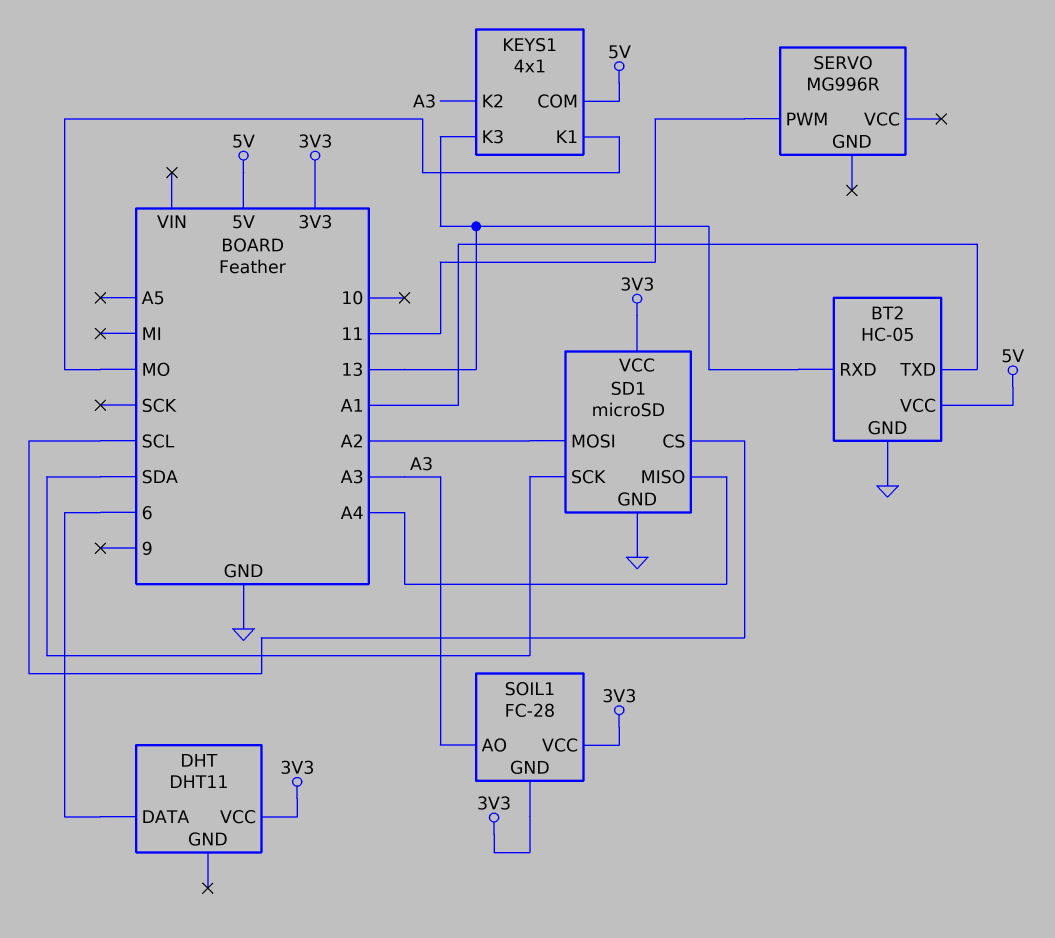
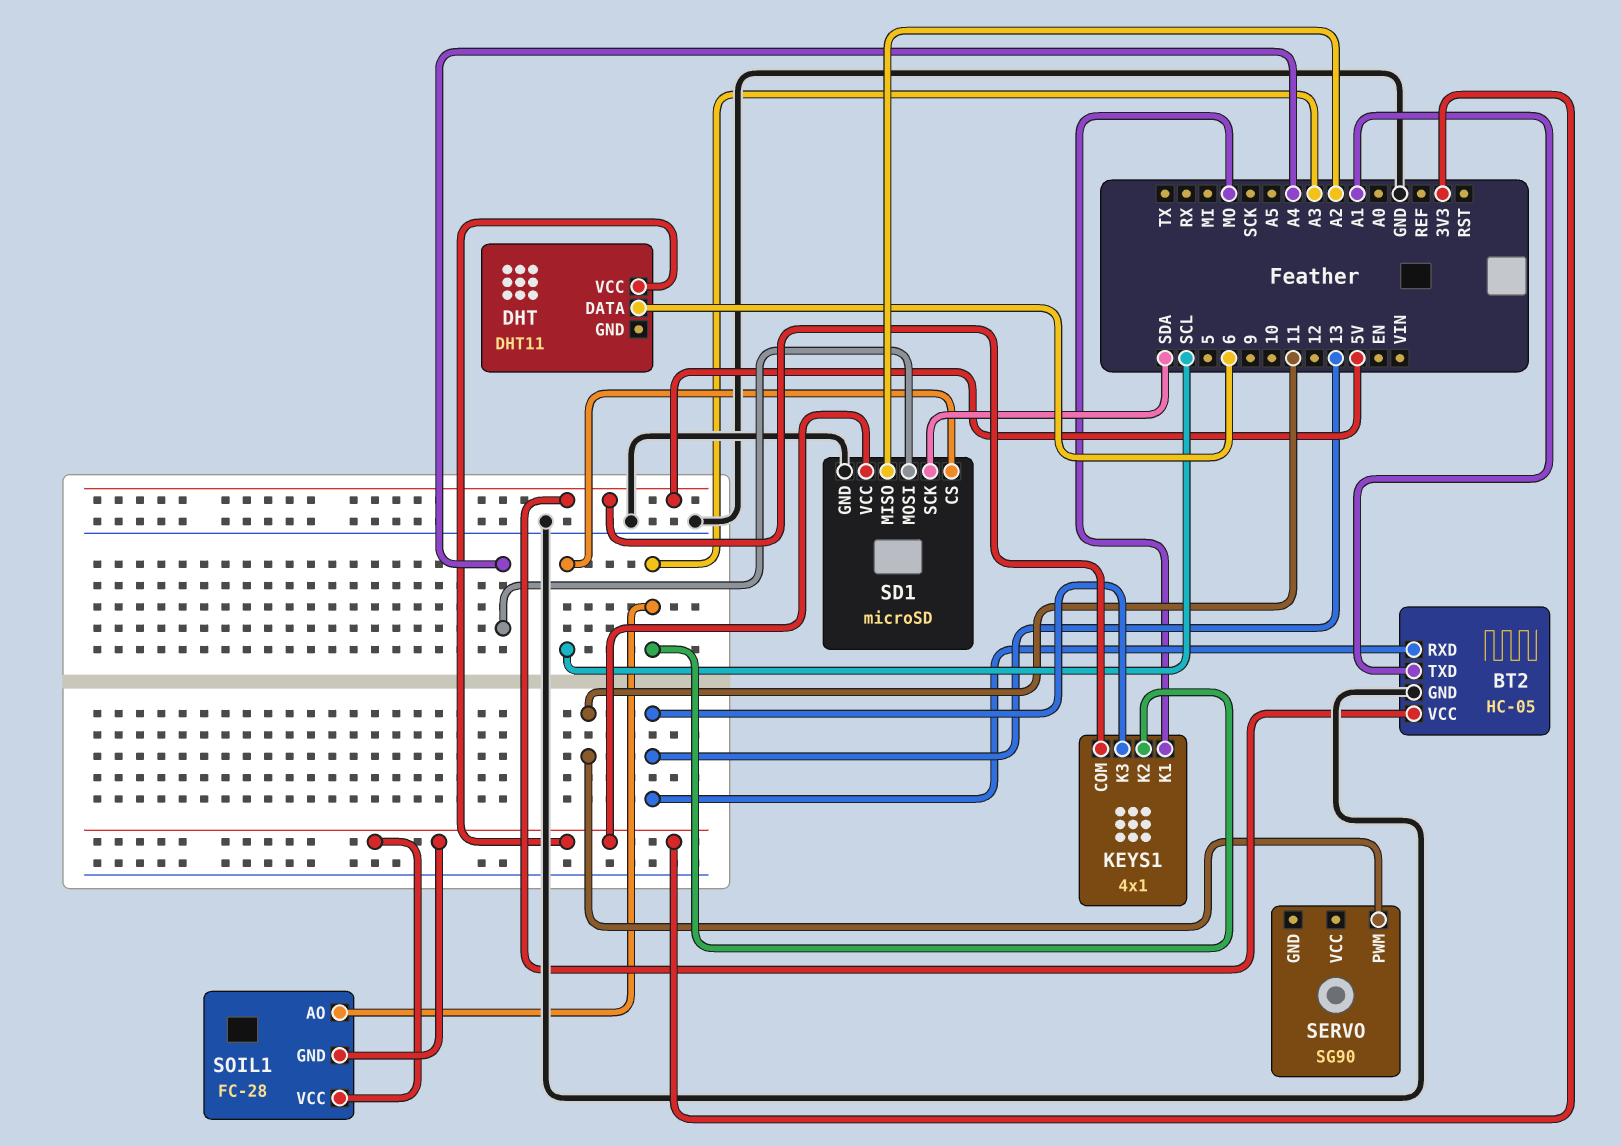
SD1 pin MISO: A4 -> A2
SD1 pin MOSI: A2 -> A4
SERVO: MG996R -> SG90

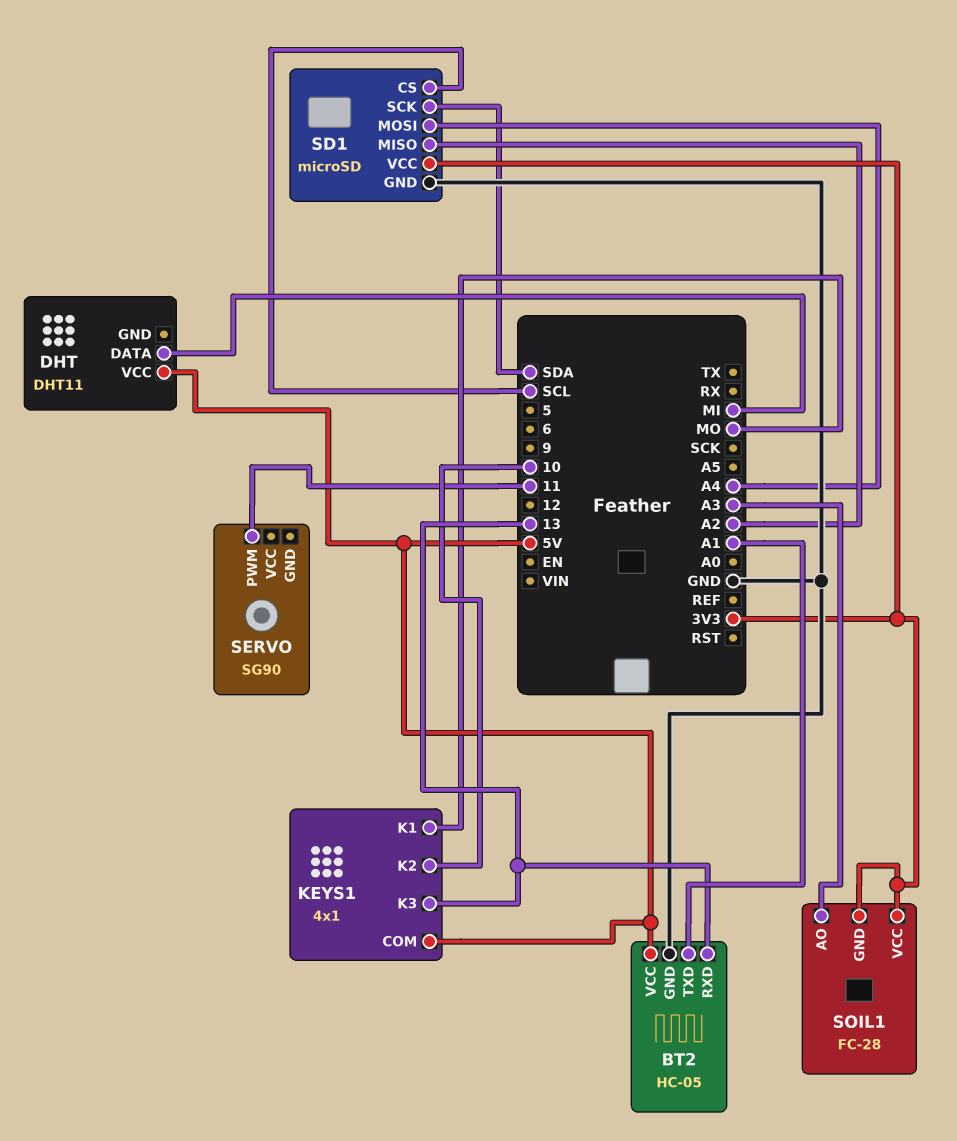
DHT pin DATA: 6 -> MI
DHT pin VCC: 3V3 -> 5V
KEYS1 pin K2: A3 -> 10

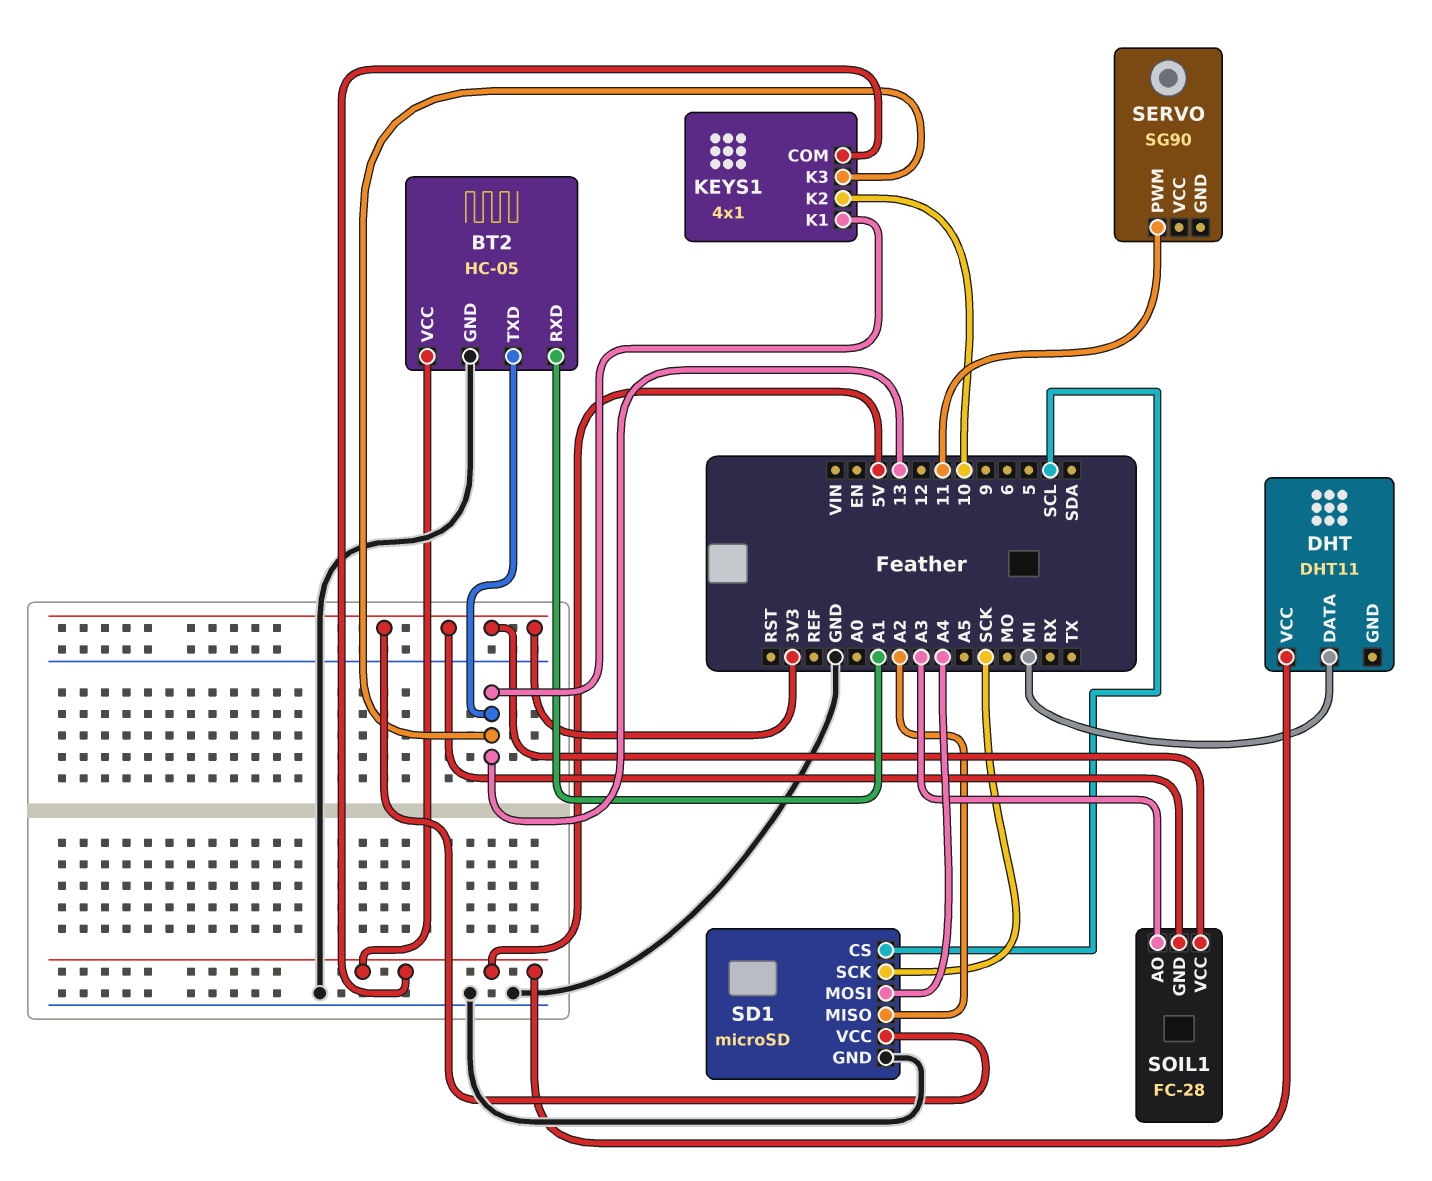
BT2 pin RXD: 13 -> A1
BT2 pin TXD: A1 -> 13
KEYS1 pin K1: MO -> 13
SD1 pin SCK: SDA -> SCK

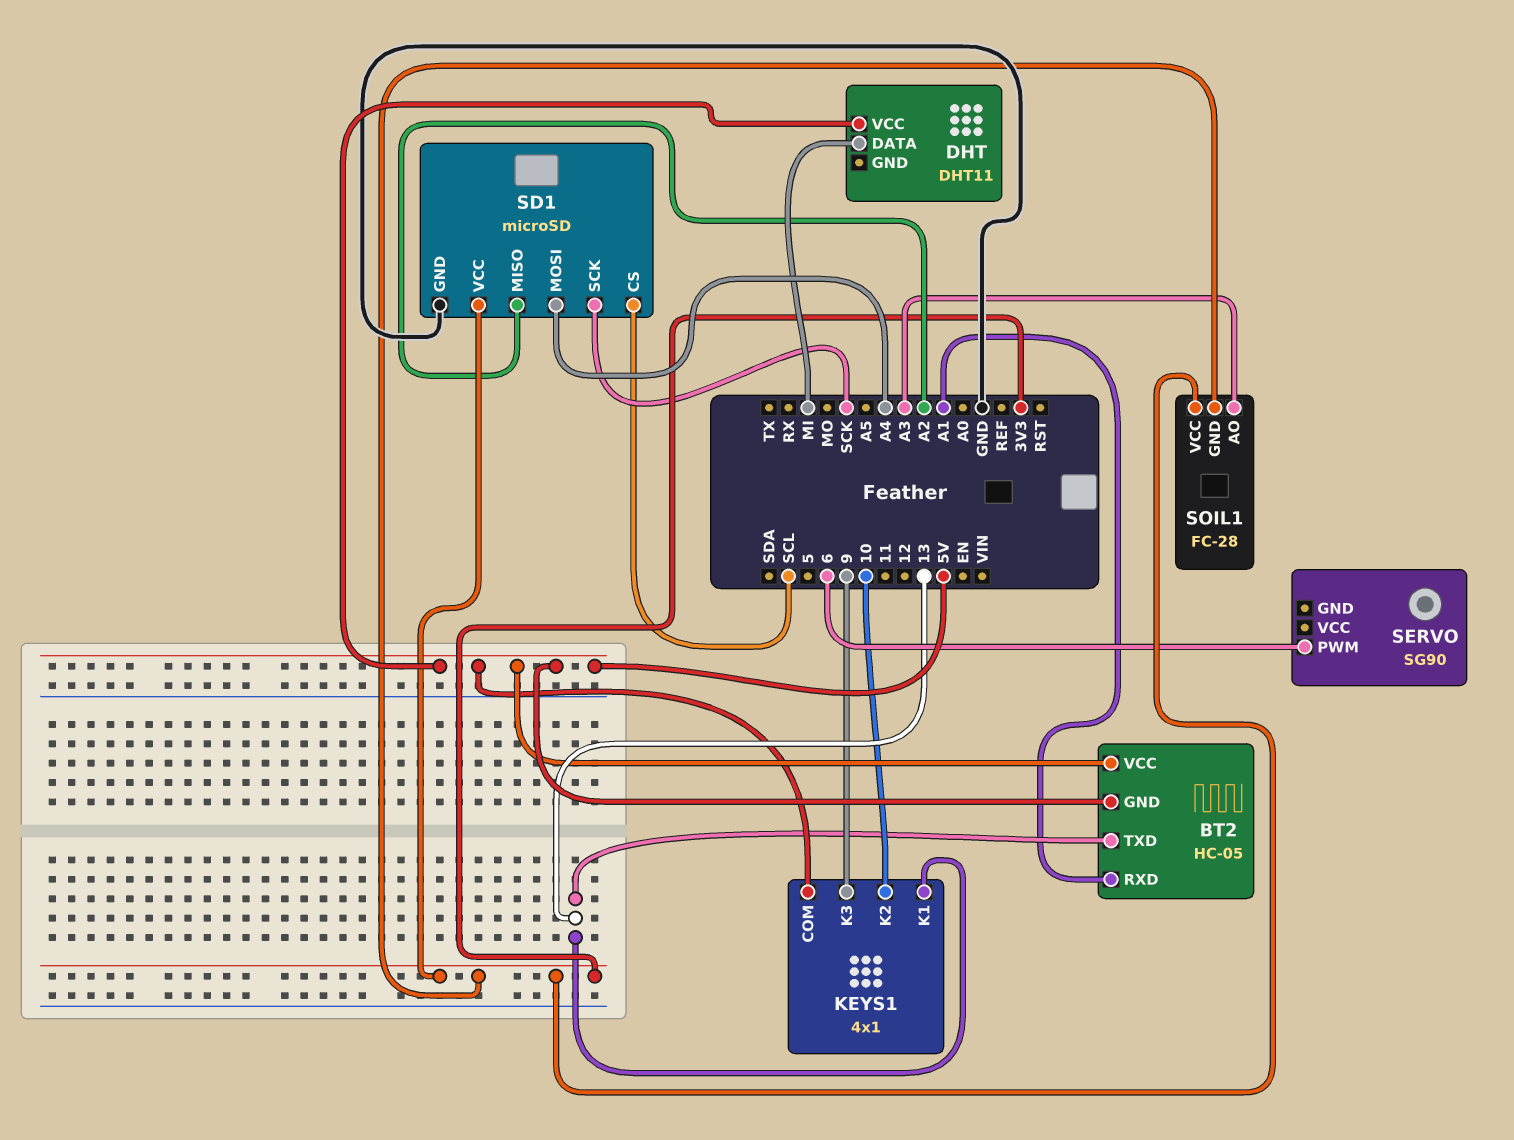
BT2 pin GND: GND -> 5V
KEYS1 pin K3: 13 -> 9
SERVO pin PWM: 11 -> 6

